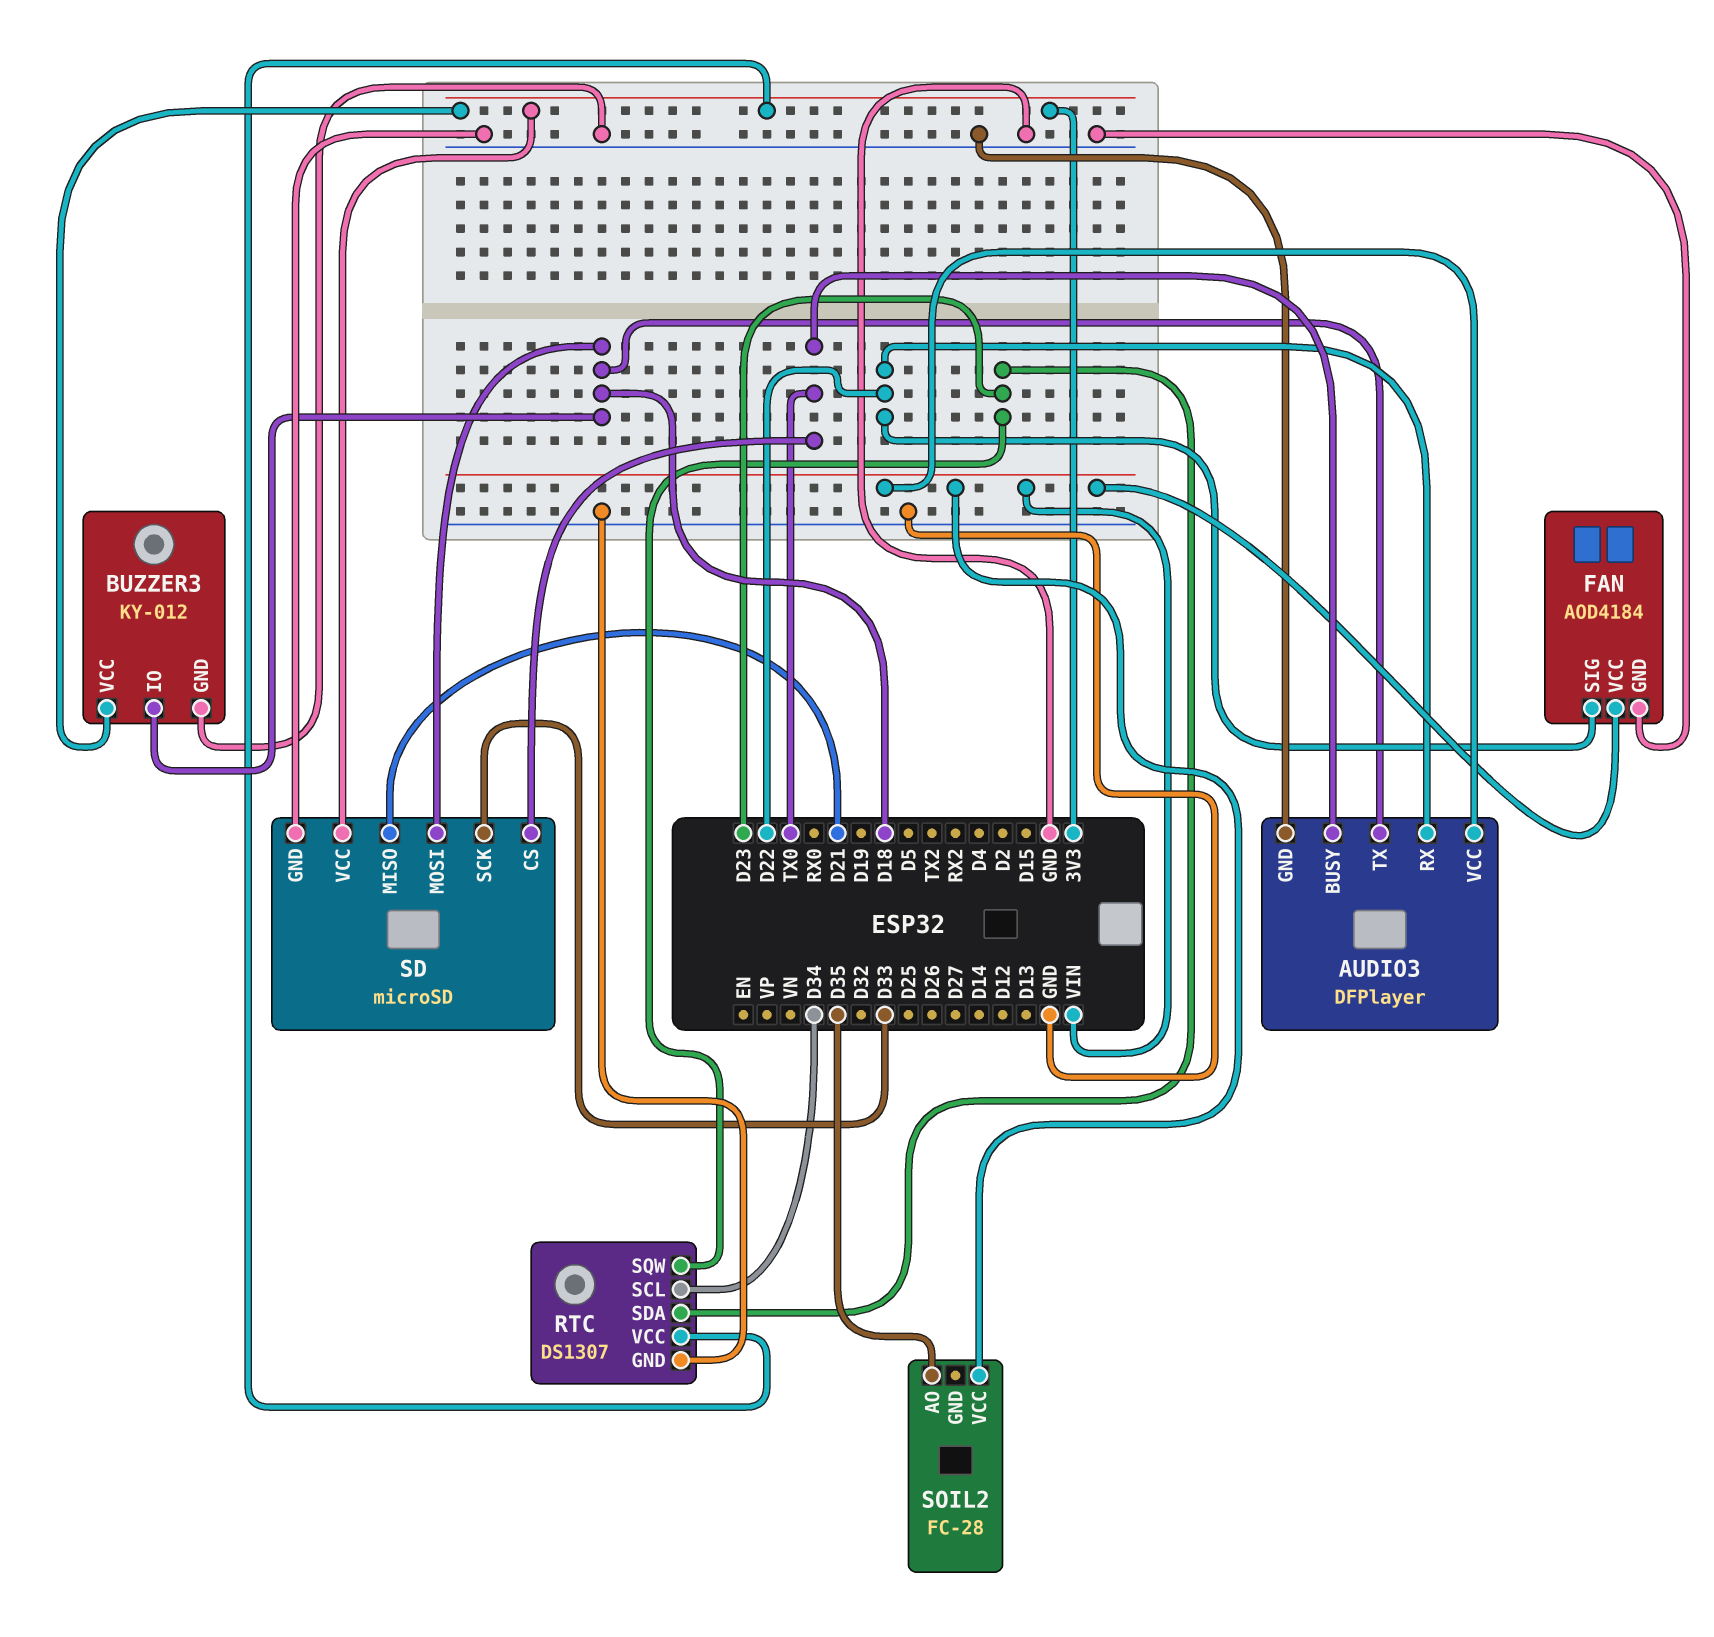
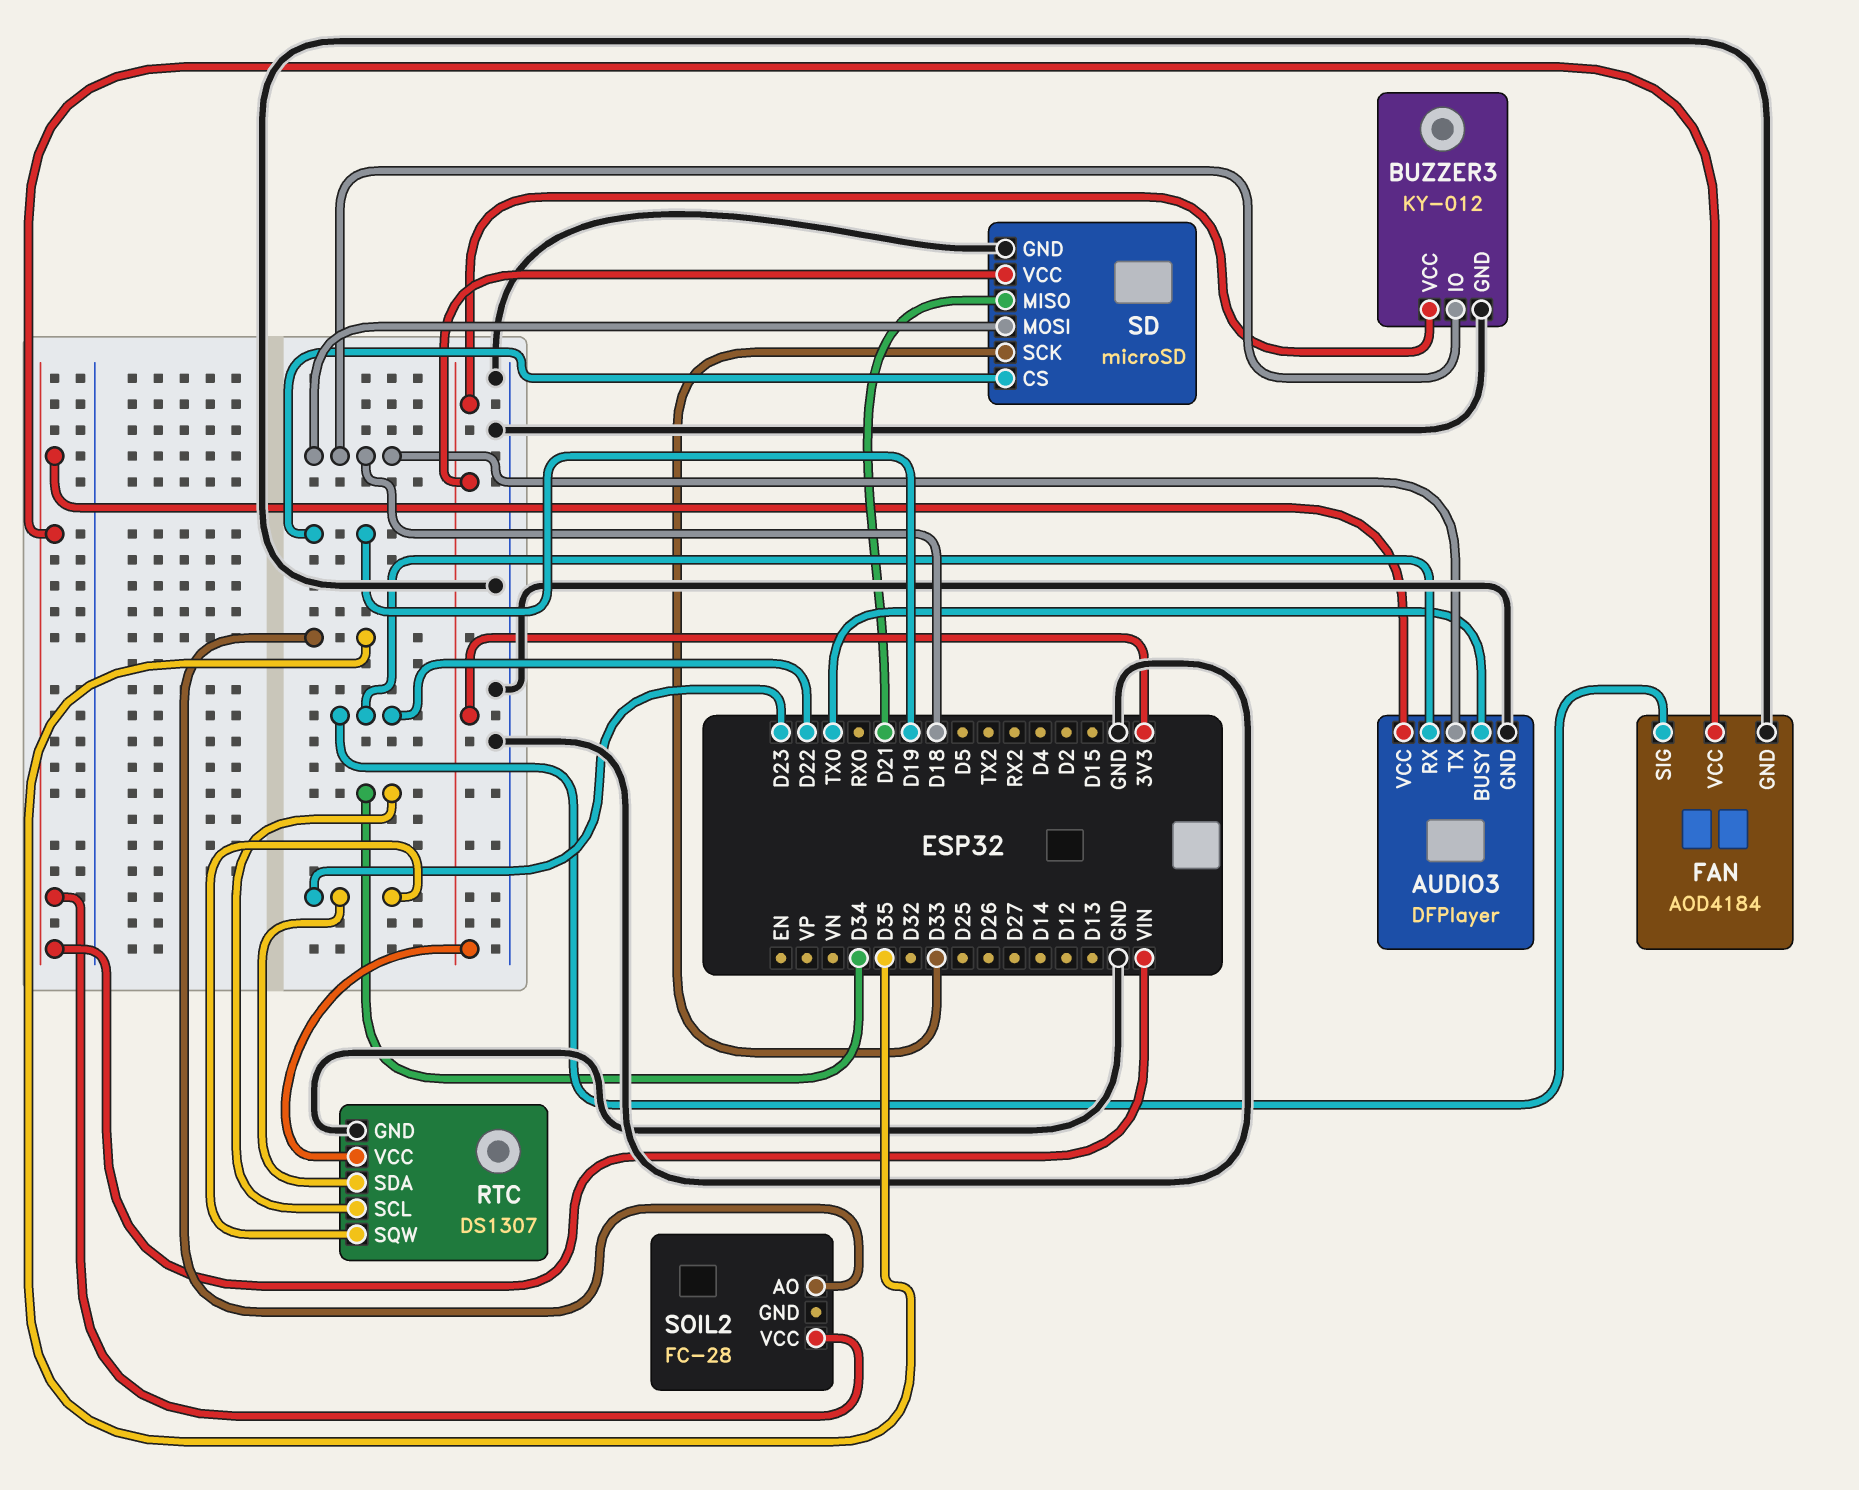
SD pin CS: TX0 -> D19

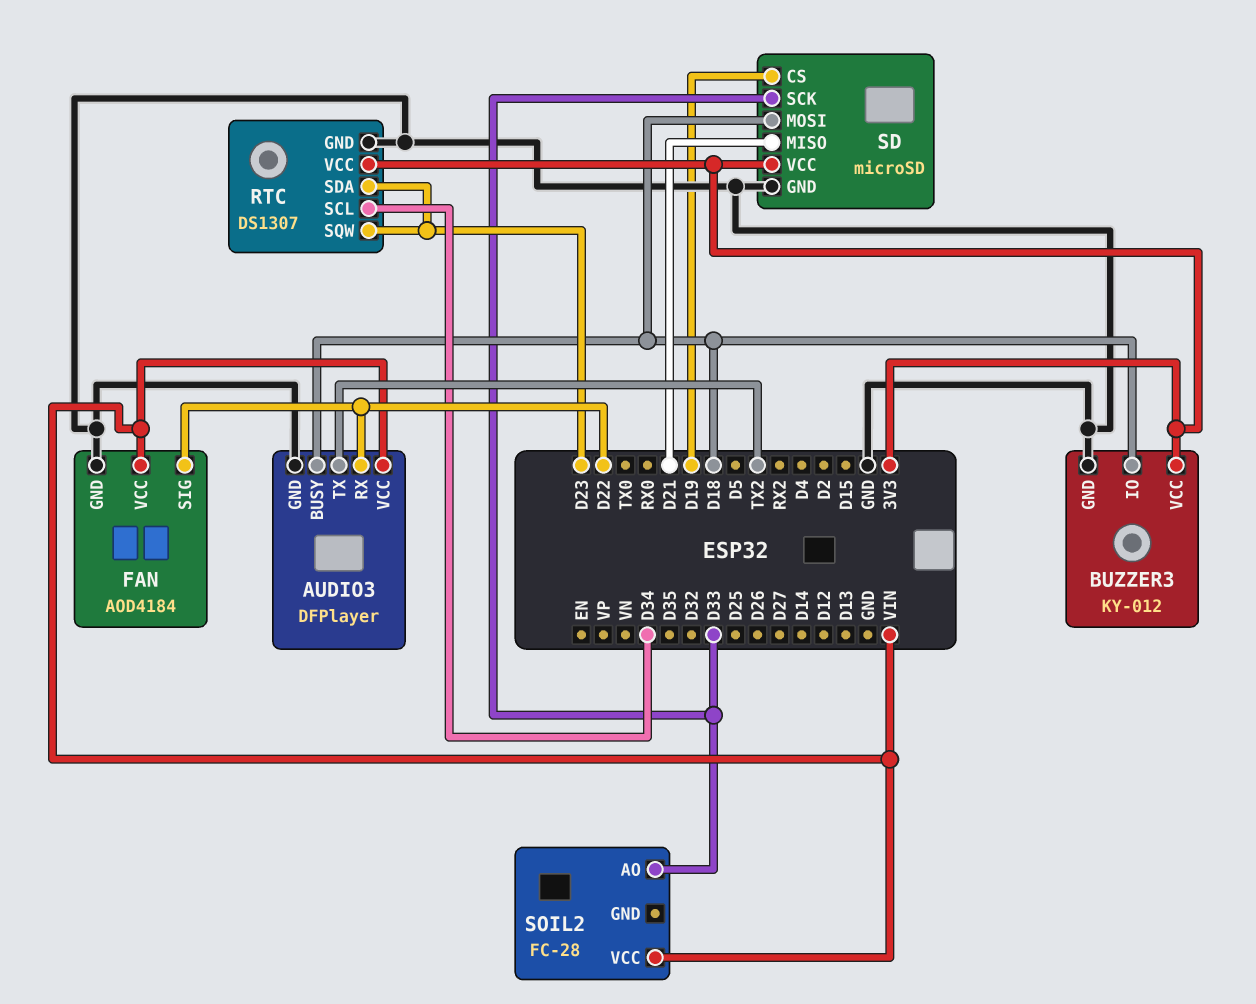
AUDIO3 pin BUSY: TX0 -> D18
AUDIO3 pin TX: D18 -> TX2
SOIL2 pin AO: D35 -> D33

